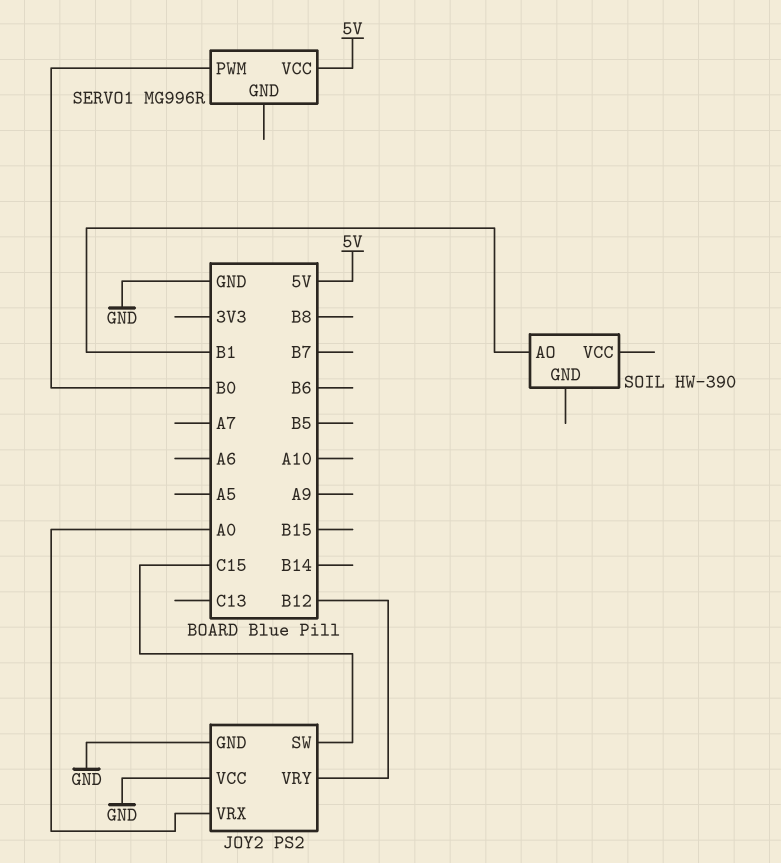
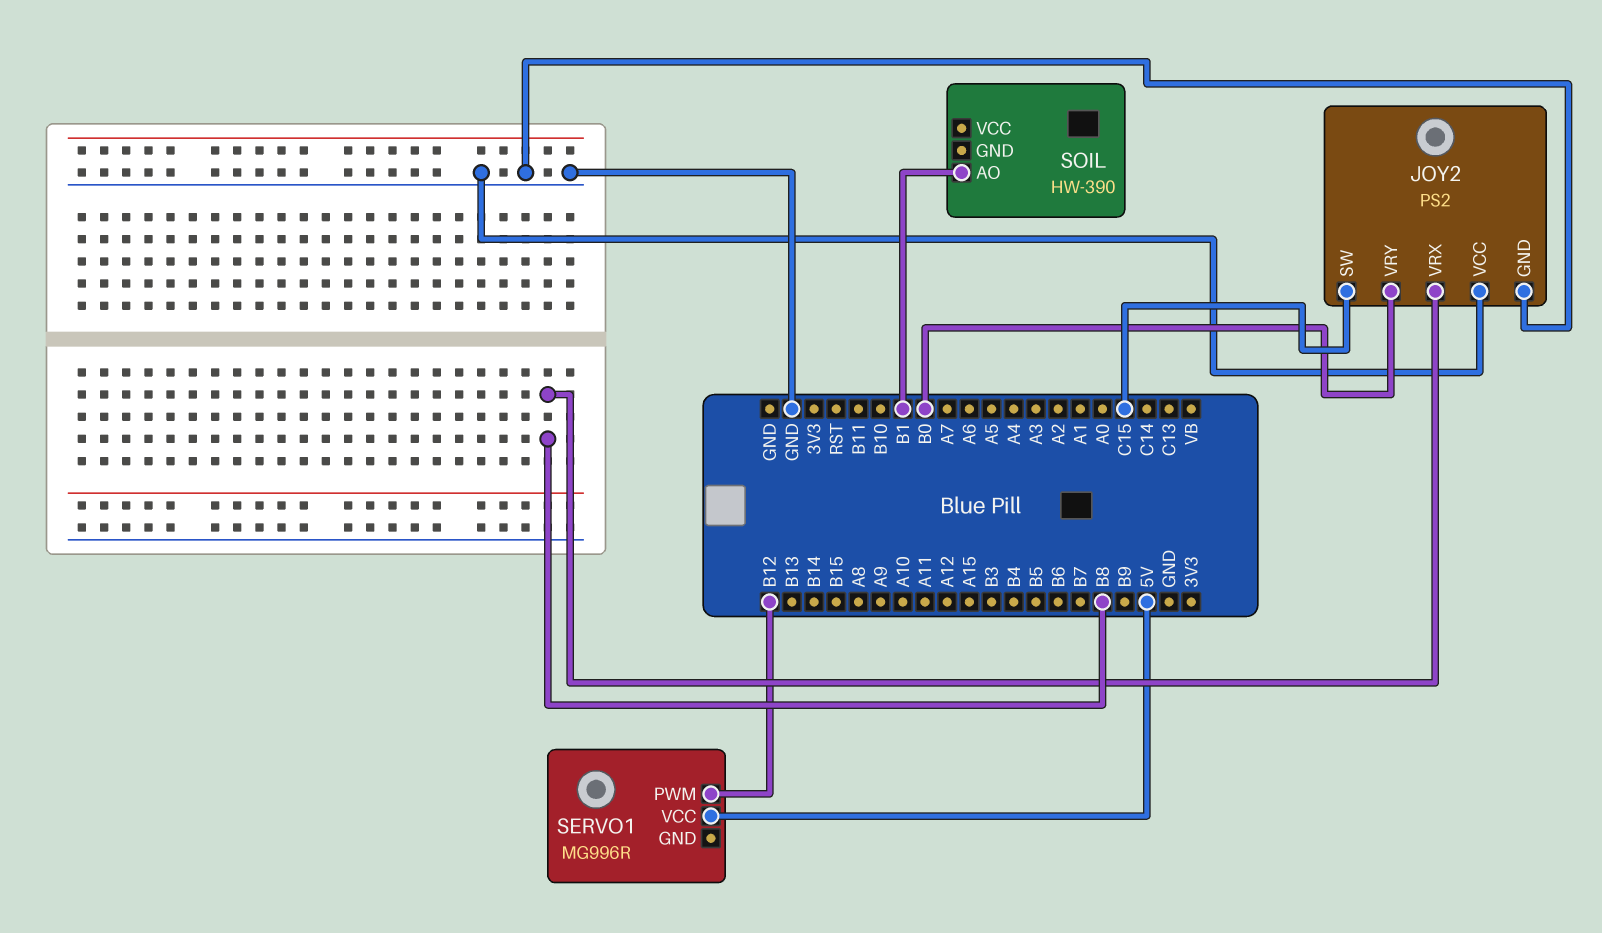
JOY2 pin VRX: A0 -> B8
JOY2 pin VRY: B12 -> B0
SERVO1 pin PWM: B0 -> B12

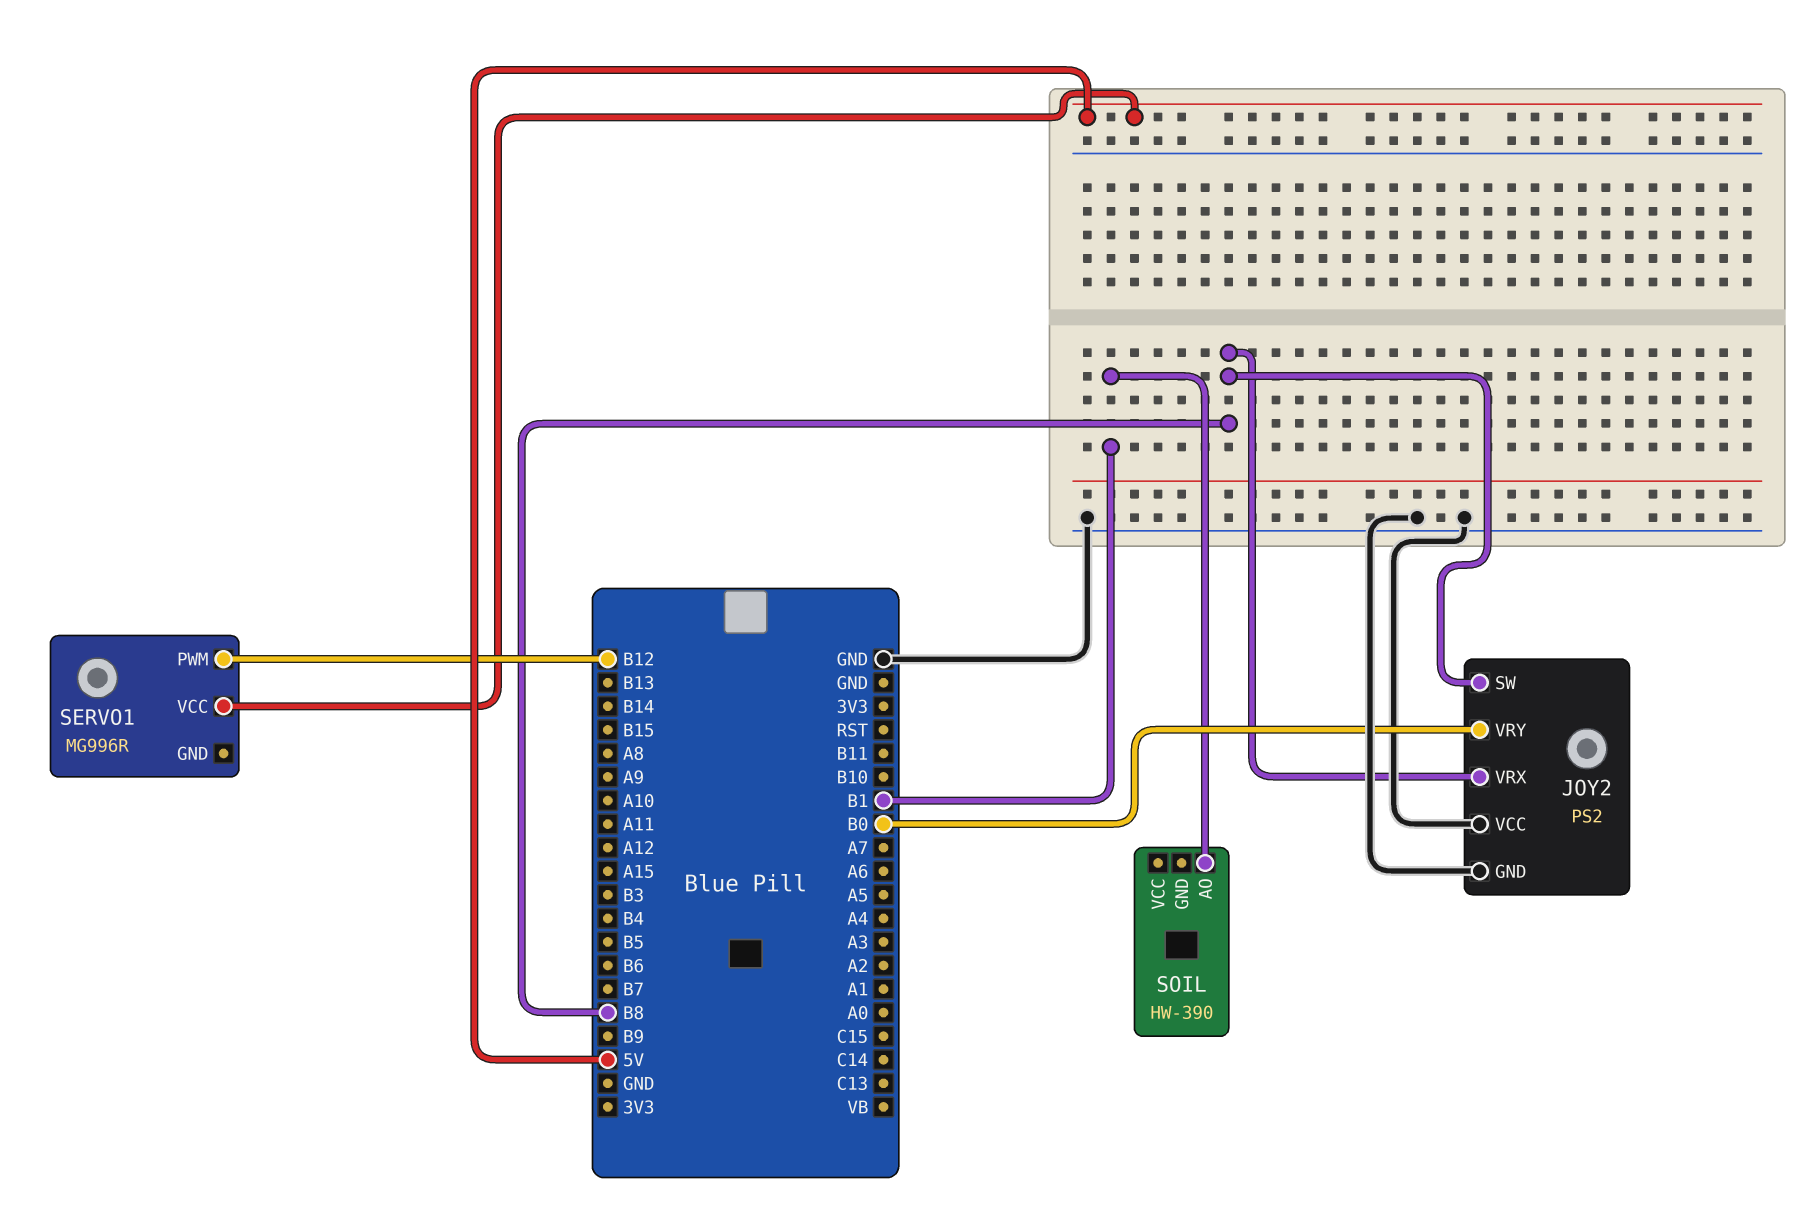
JOY2 pin SW: C15 -> B8

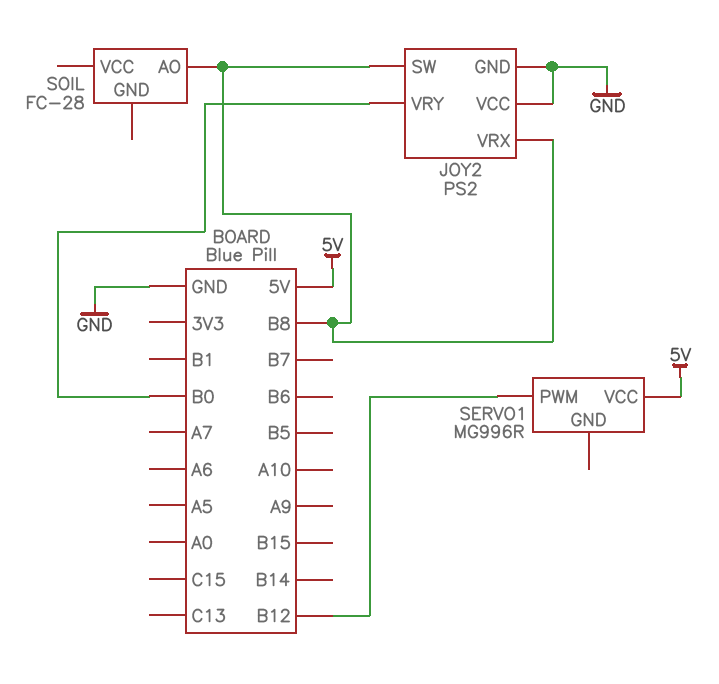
SOIL: HW-390 -> FC-28
SOIL pin AO: B1 -> B8

